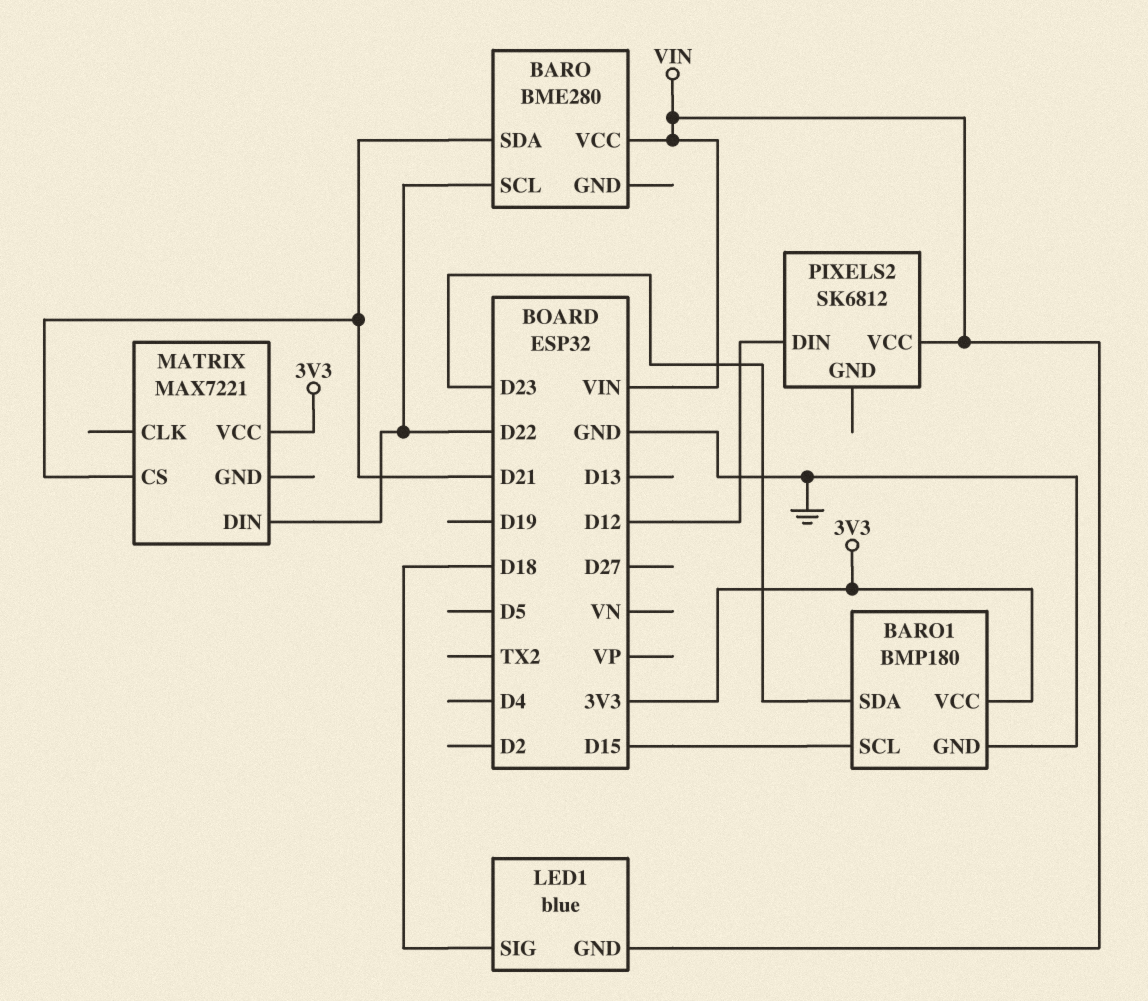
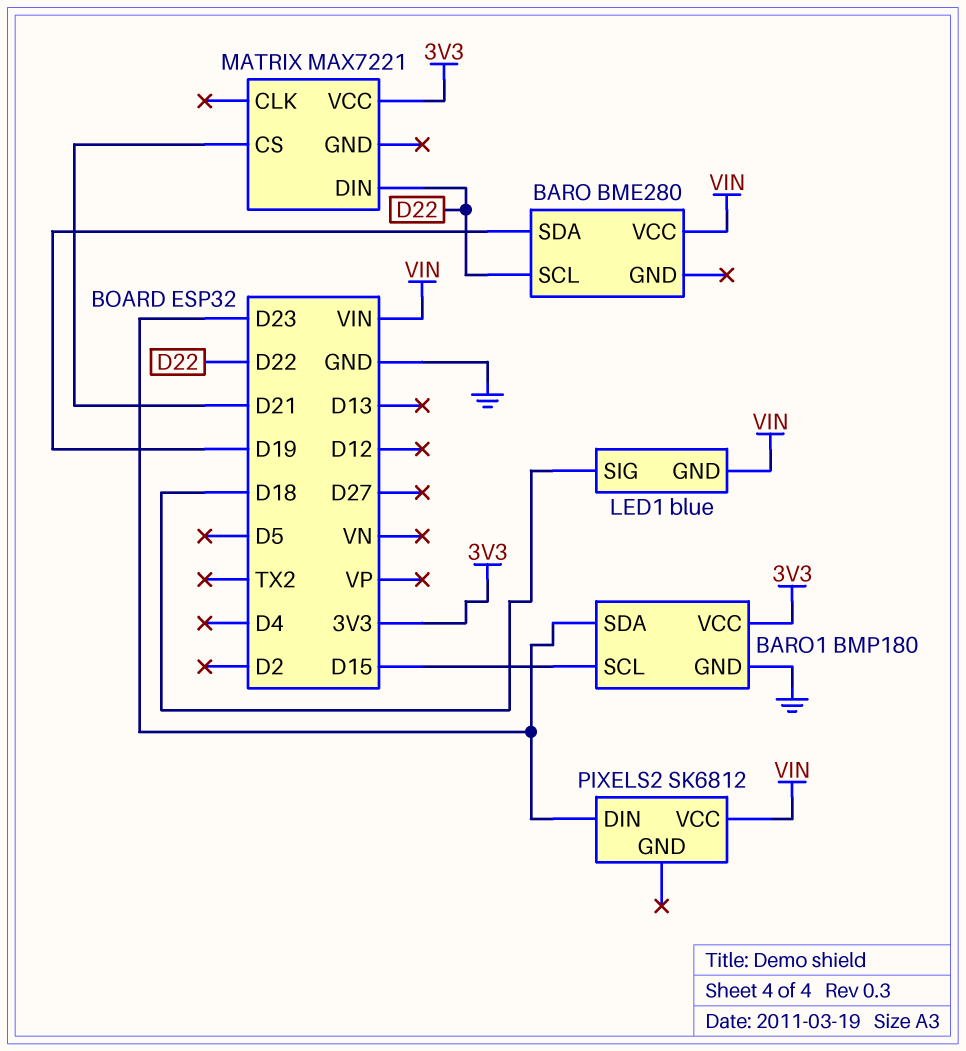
BARO pin SDA: D21 -> D19
PIXELS2 pin DIN: D12 -> D23

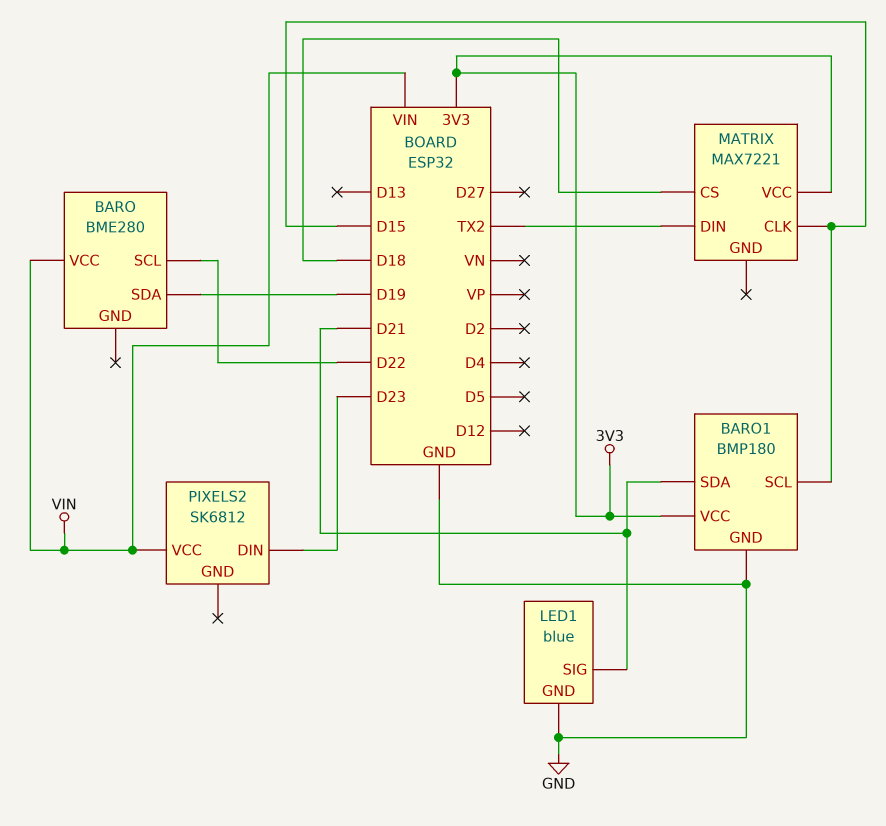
BARO1 pin SDA: D23 -> D21
LED1 pin GND: VIN -> GND
LED1 pin SIG: D18 -> D21
MATRIX pin CLK: none -> D15
MATRIX pin CS: D21 -> D18
MATRIX pin DIN: D22 -> TX2

